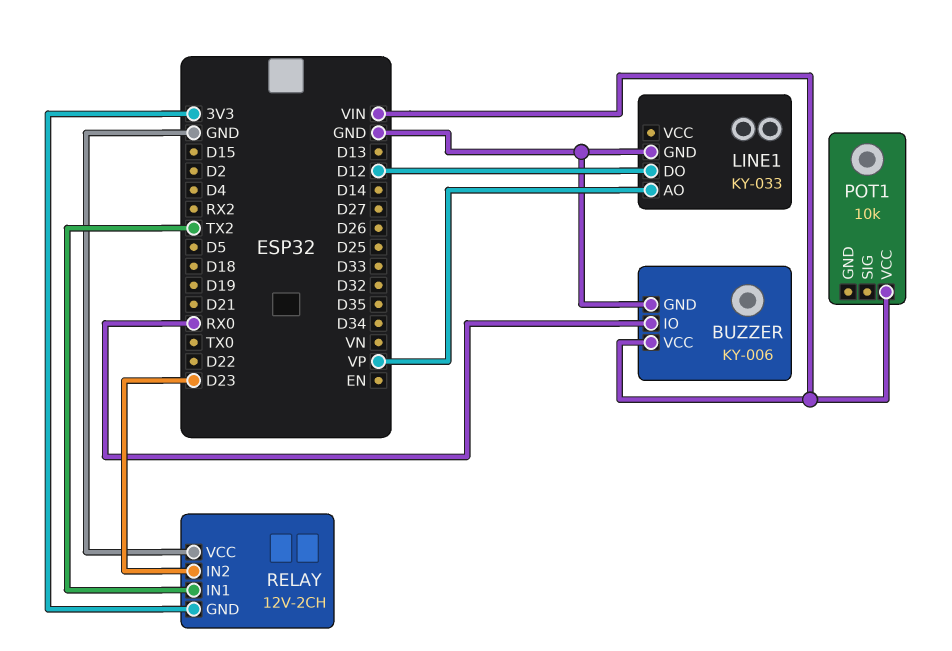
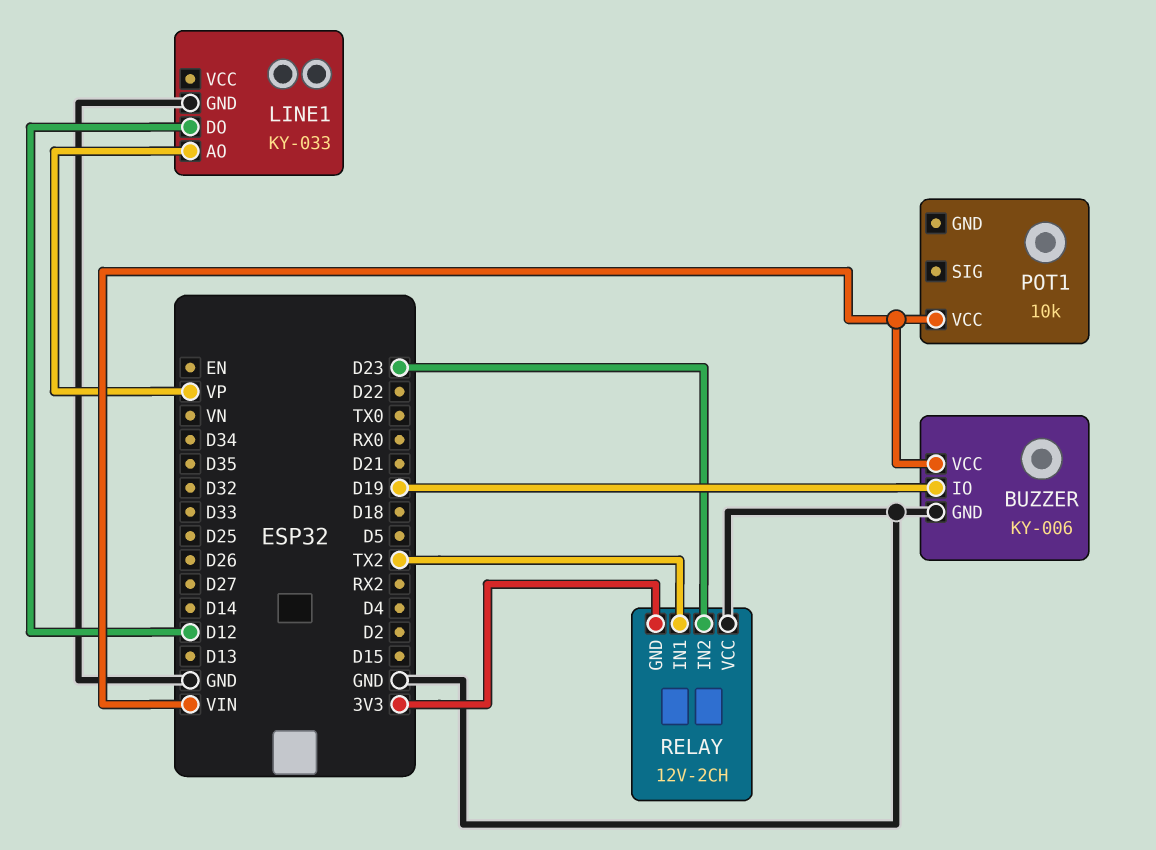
BUZZER pin IO: RX0 -> D19

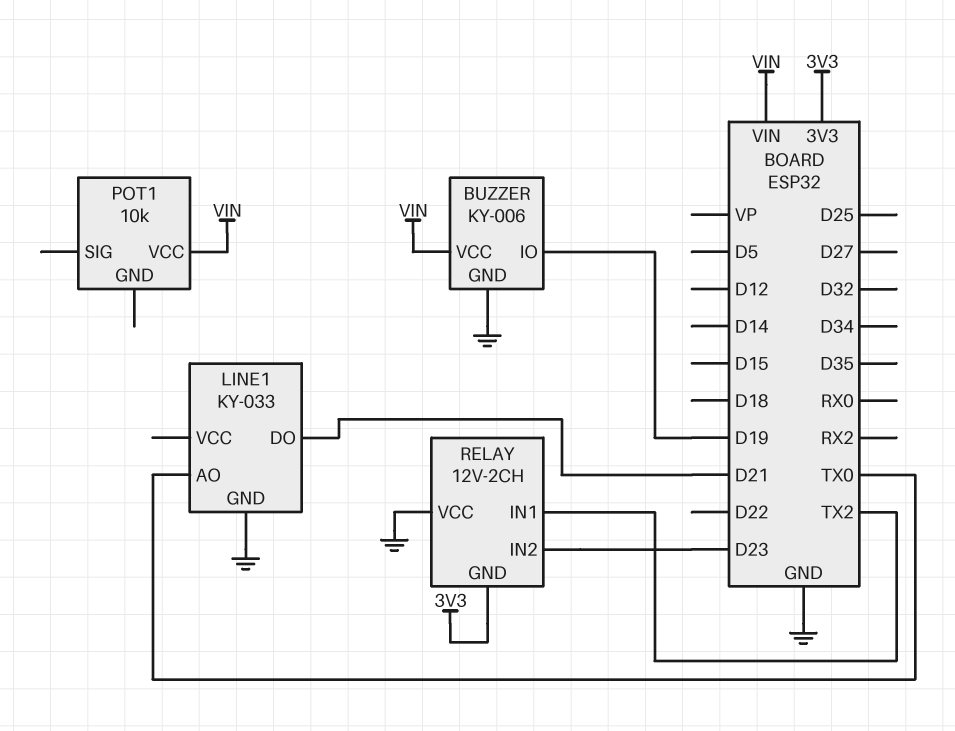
LINE1 pin AO: VP -> TX0
LINE1 pin DO: D12 -> D21

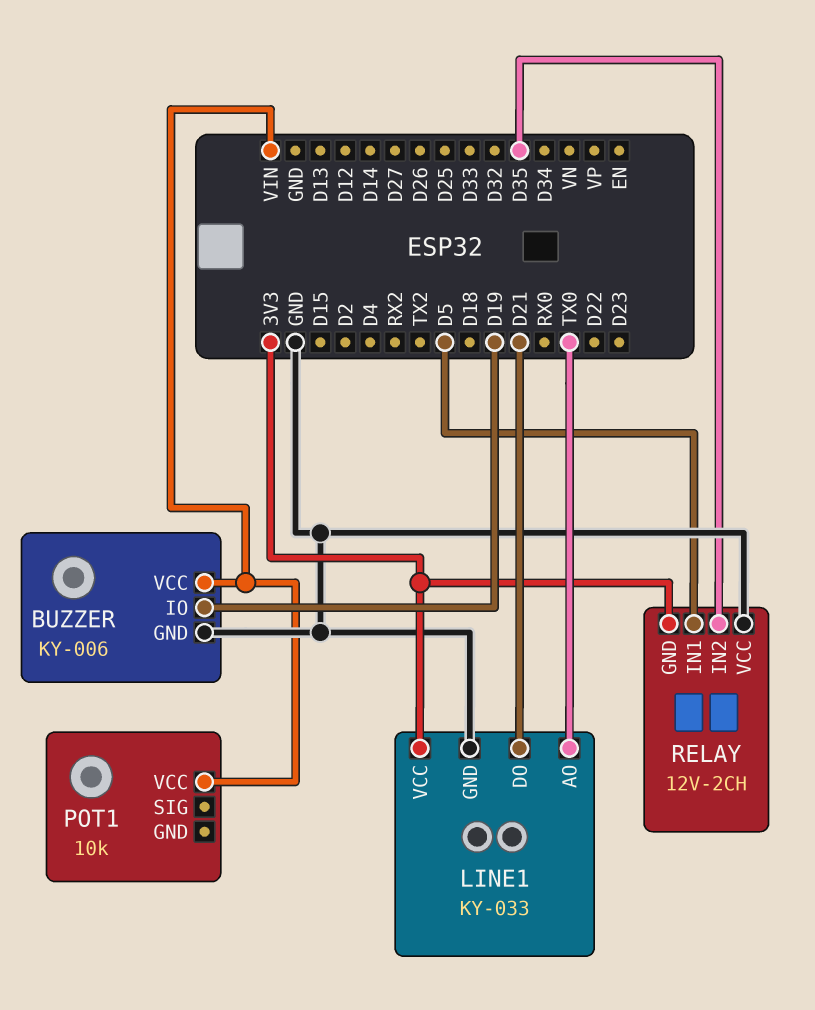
LINE1 pin VCC: none -> 3V3
RELAY pin IN1: TX2 -> D5
RELAY pin IN2: D23 -> D35

